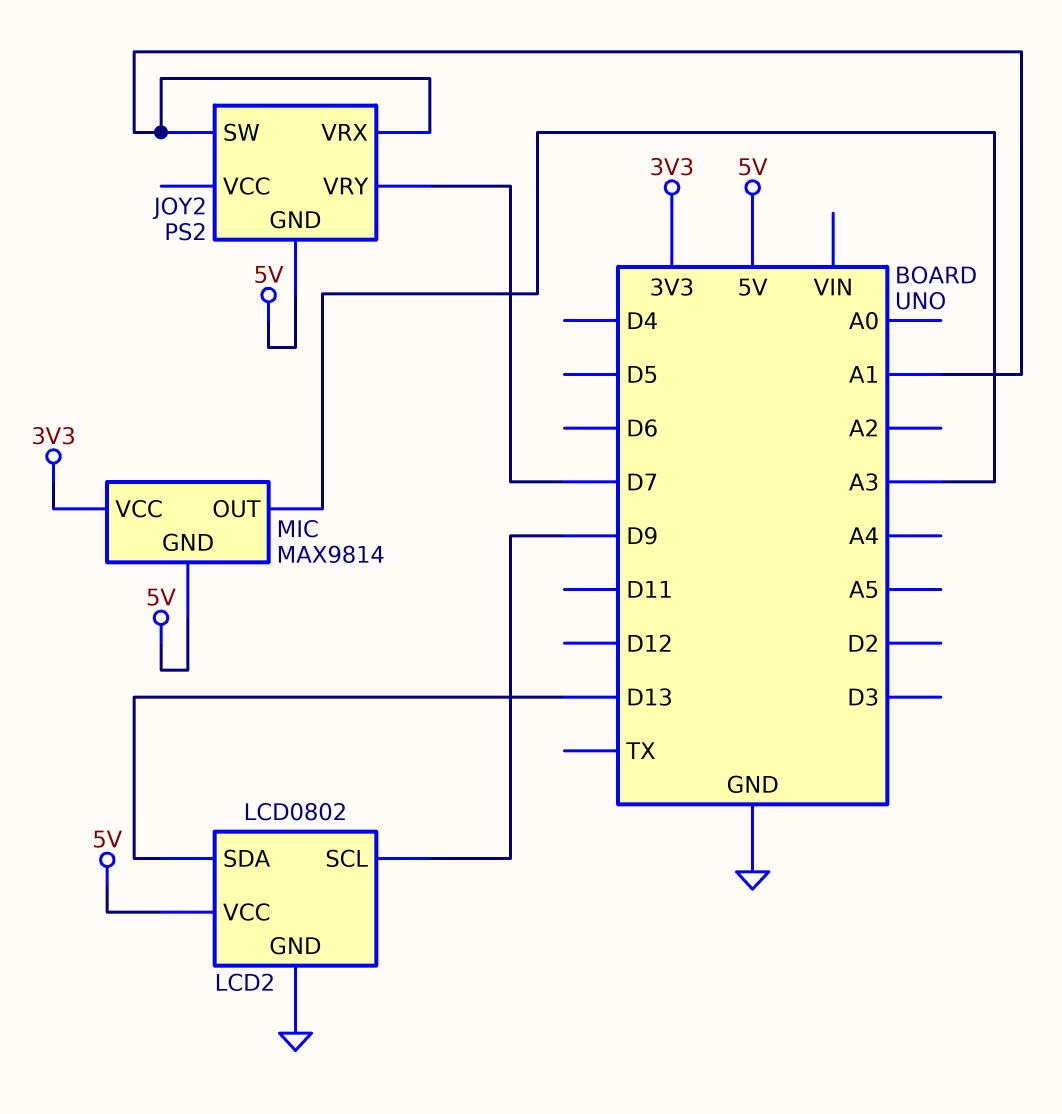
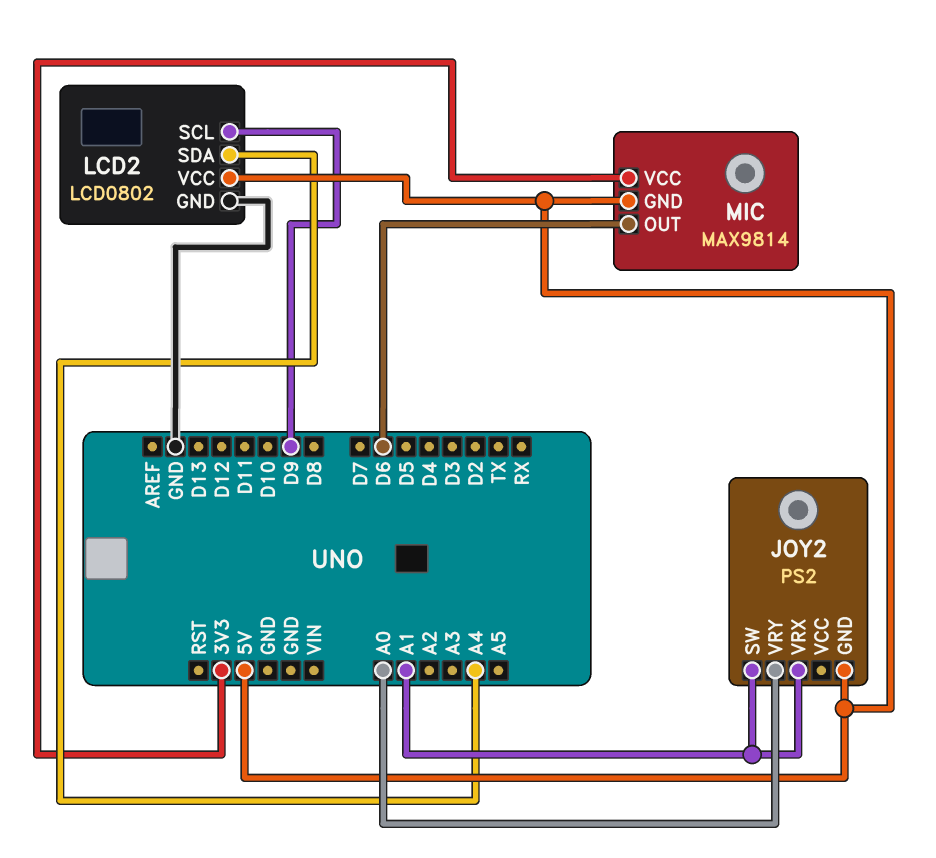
JOY2 pin VRY: D7 -> A0
LCD2 pin SDA: D13 -> A4
MIC pin OUT: A3 -> D6

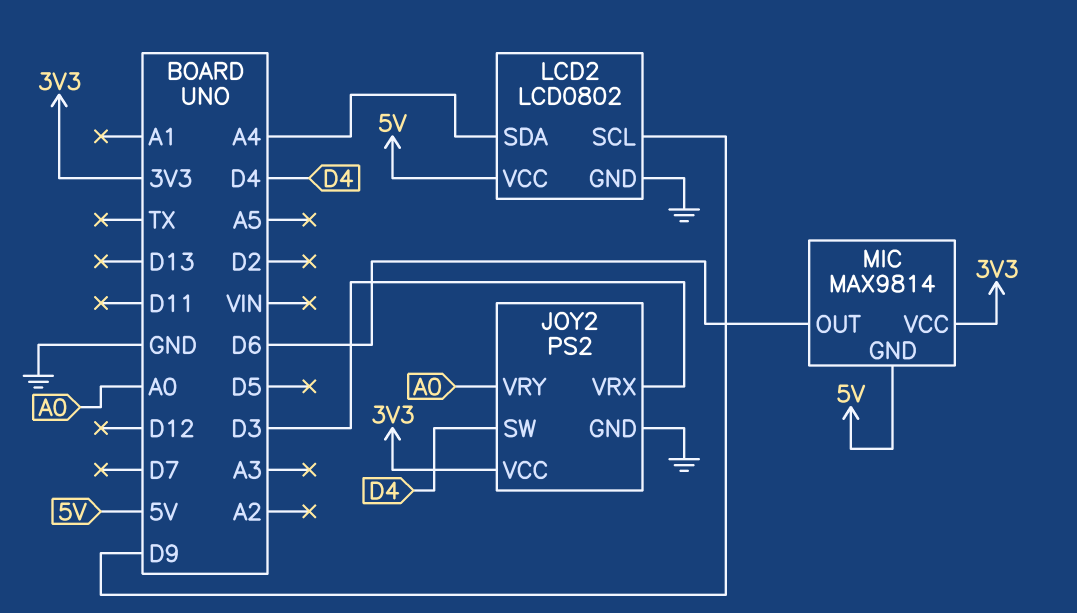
JOY2 pin GND: 5V -> GND
JOY2 pin SW: A1 -> D4
JOY2 pin VCC: none -> 3V3
JOY2 pin VRX: A1 -> D3

